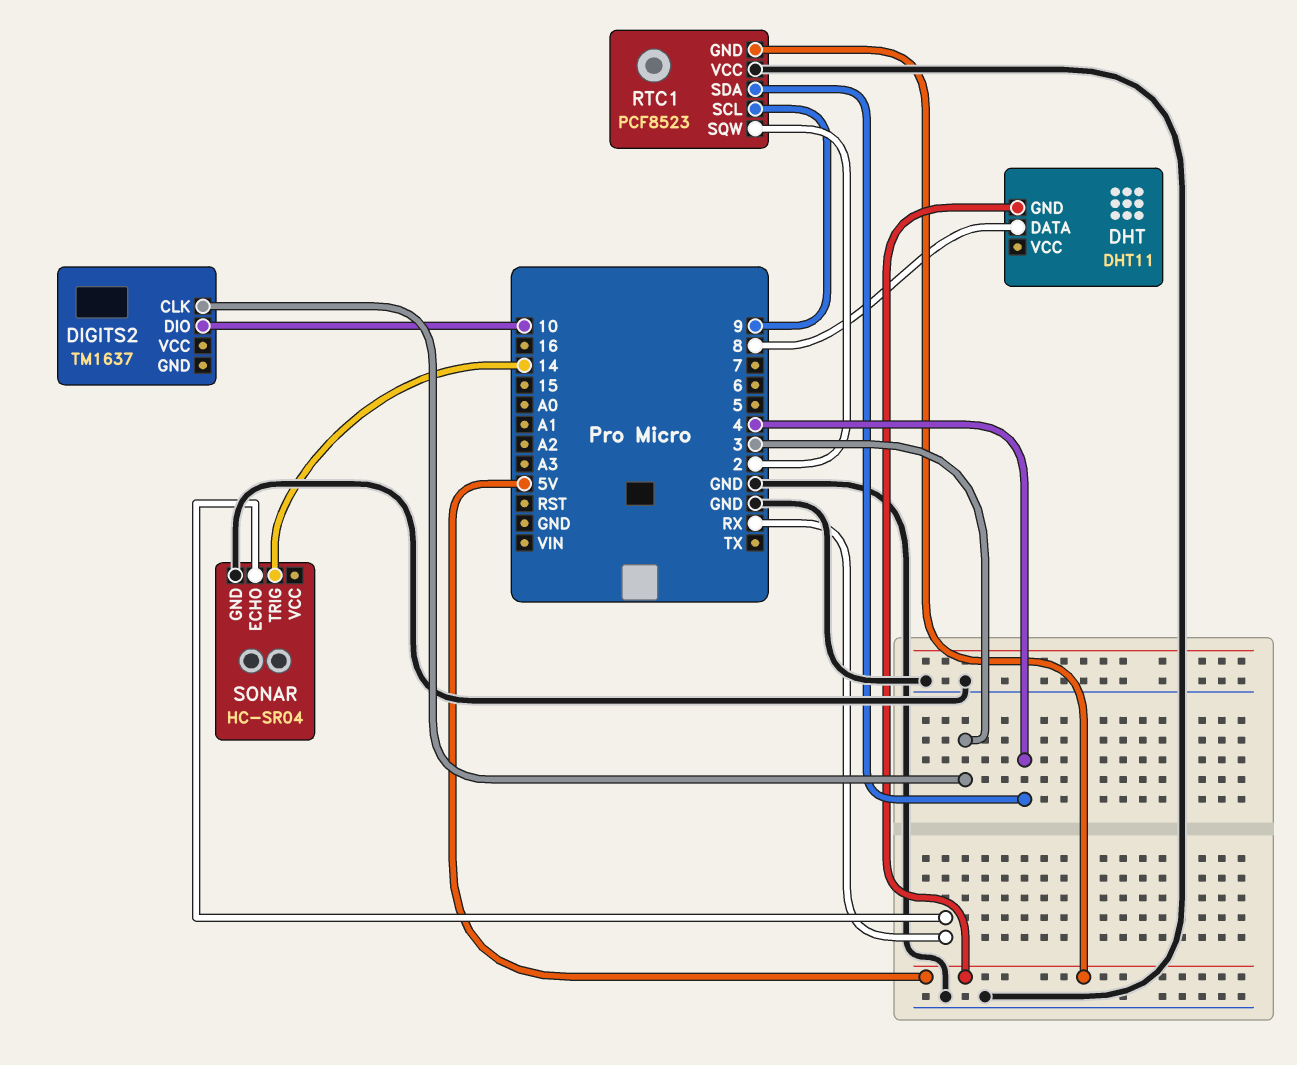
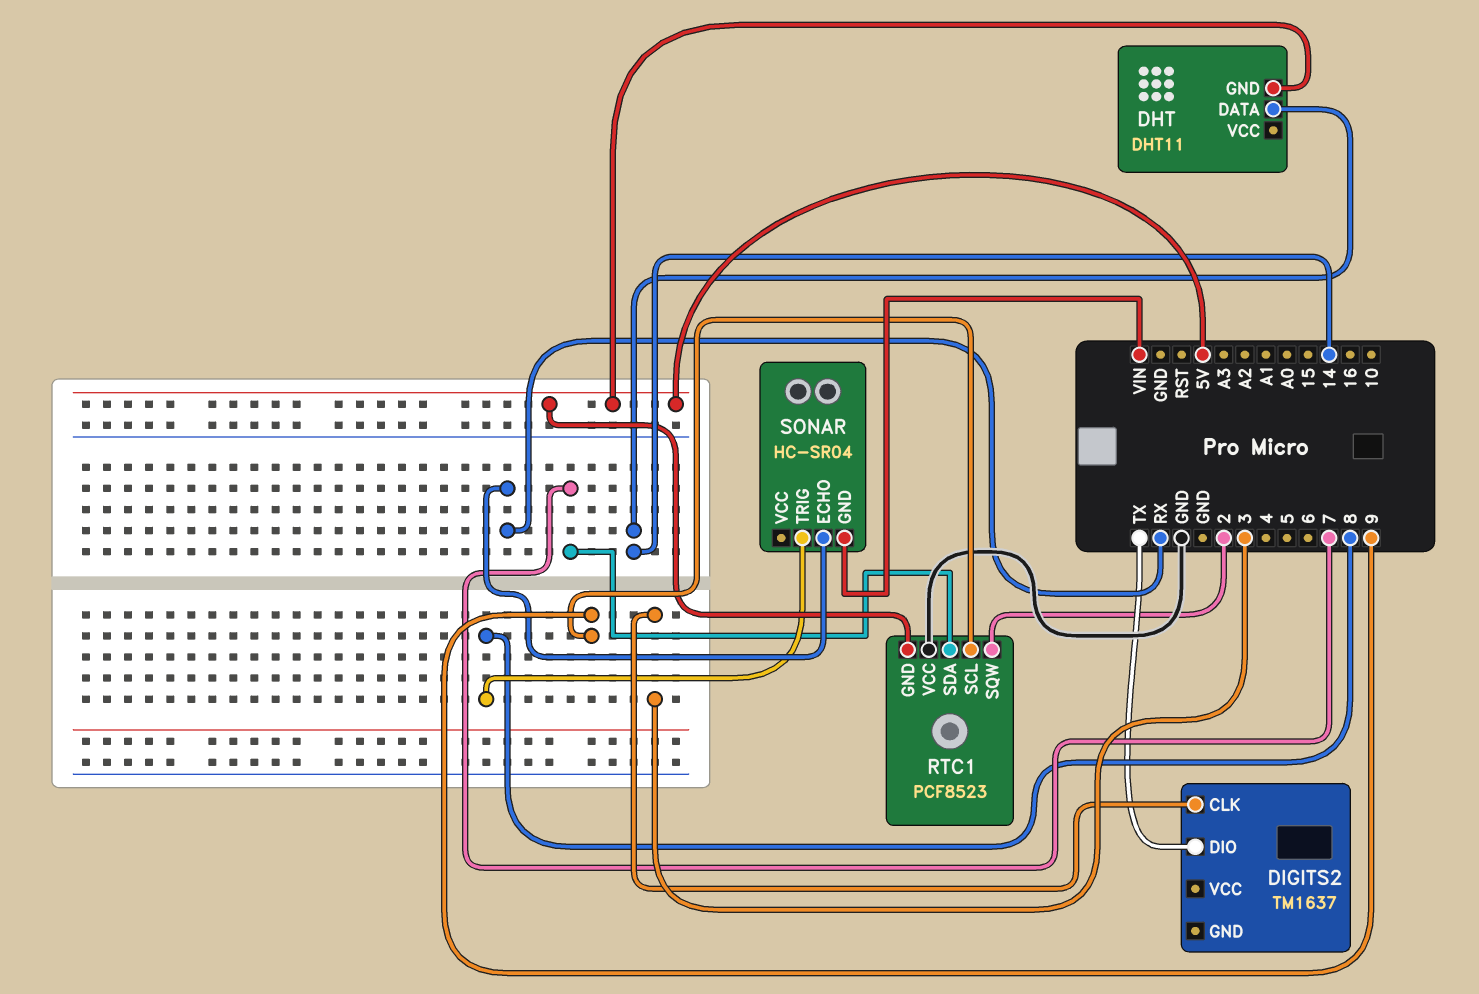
DHT pin DATA: 8 -> 14
DIGITS2 pin DIO: 10 -> TX
RTC1 pin SDA: 4 -> 7
SONAR pin GND: GND -> VIN
SONAR pin TRIG: 14 -> 8

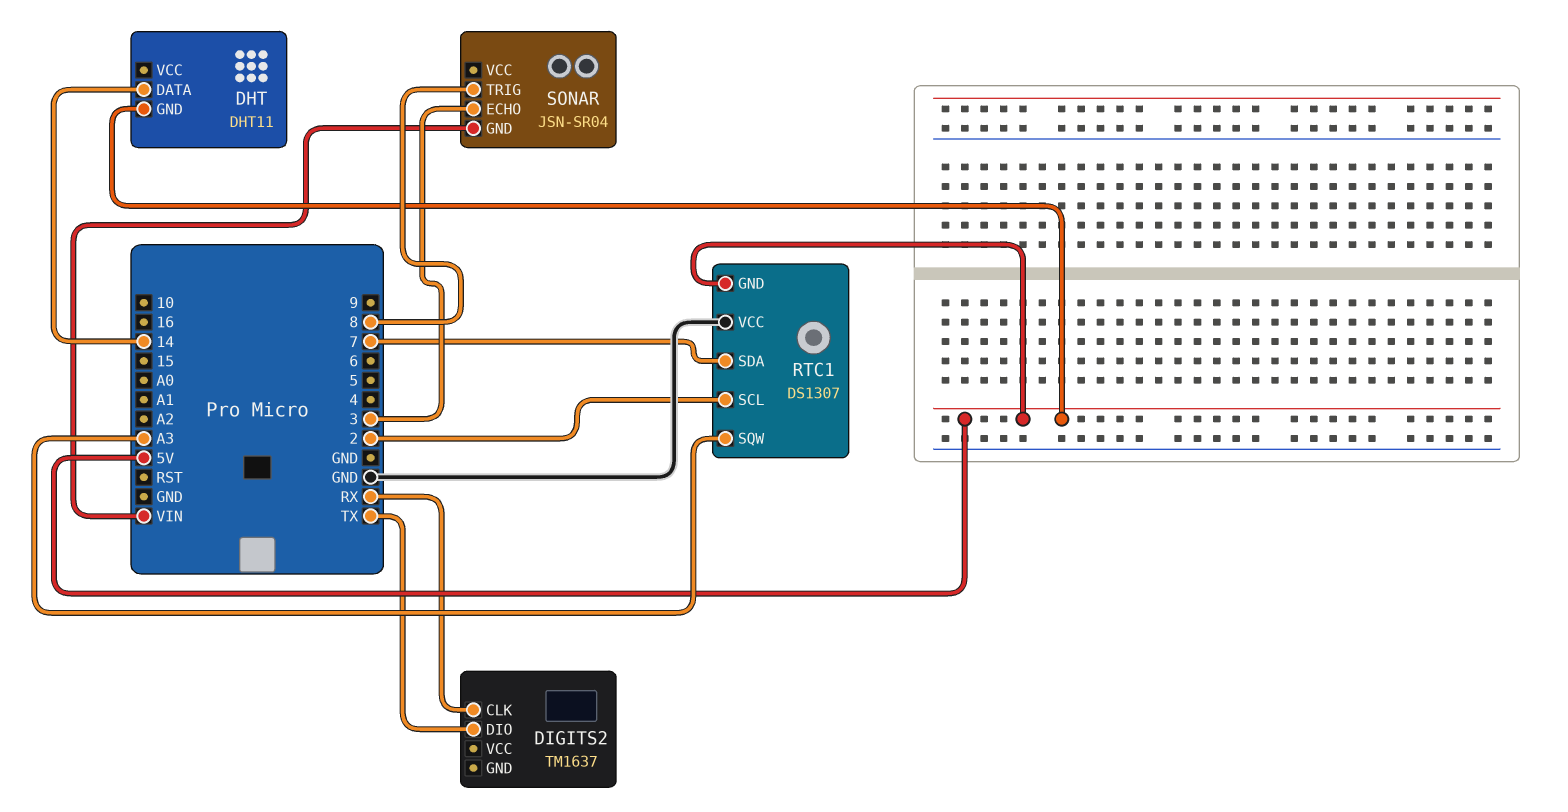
DIGITS2 pin CLK: 3 -> RX
RTC1: PCF8523 -> DS1307
RTC1 pin SCL: 9 -> 2
RTC1 pin SQW: 2 -> A3
SONAR: HC-SR04 -> JSN-SR04
SONAR pin ECHO: RX -> 3

